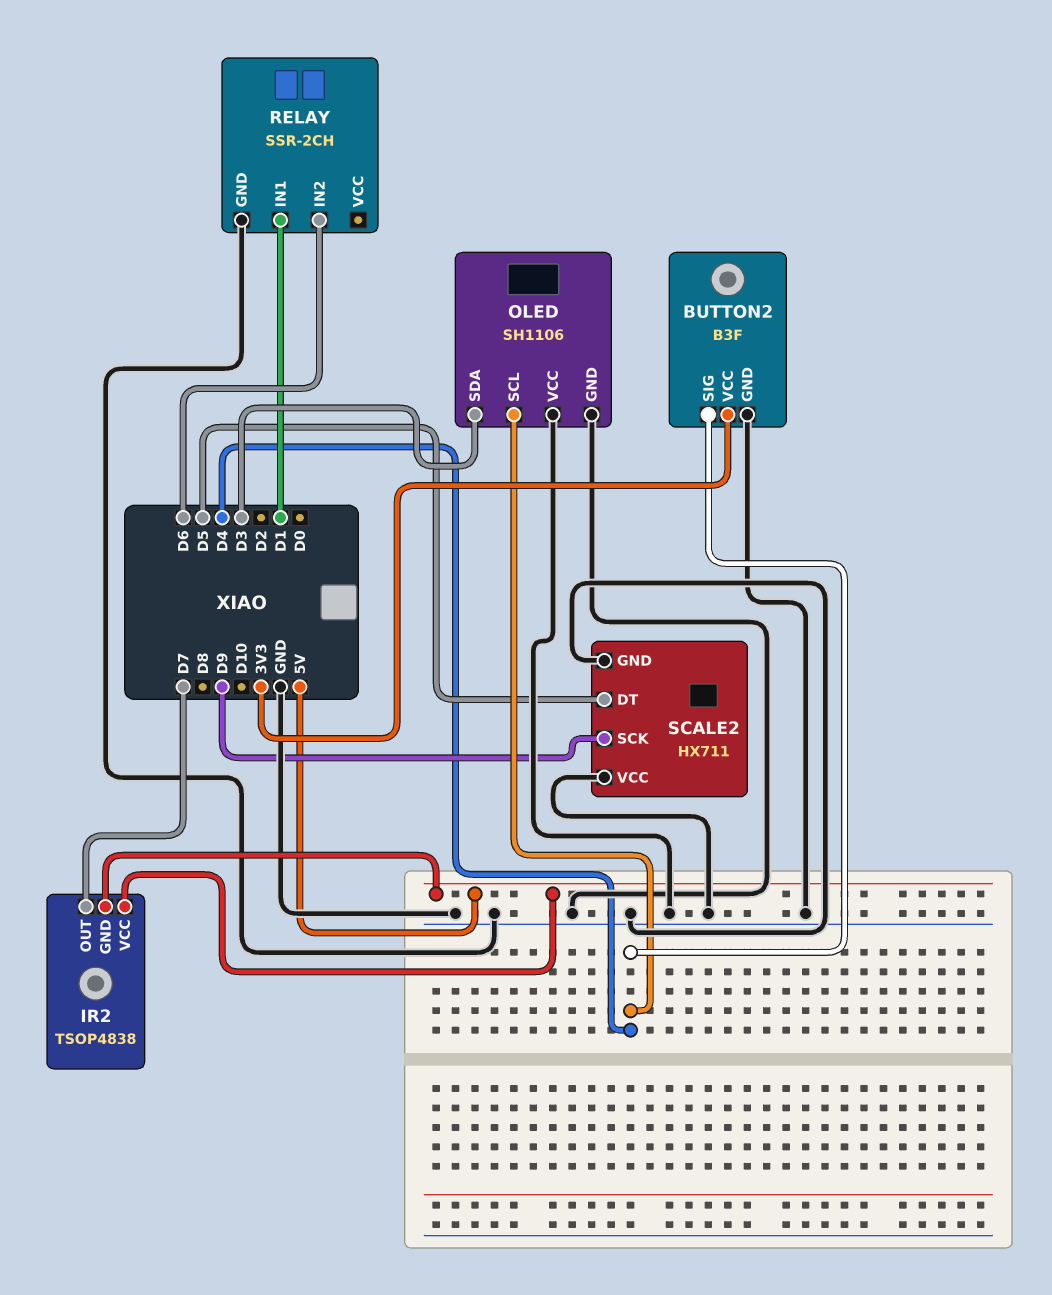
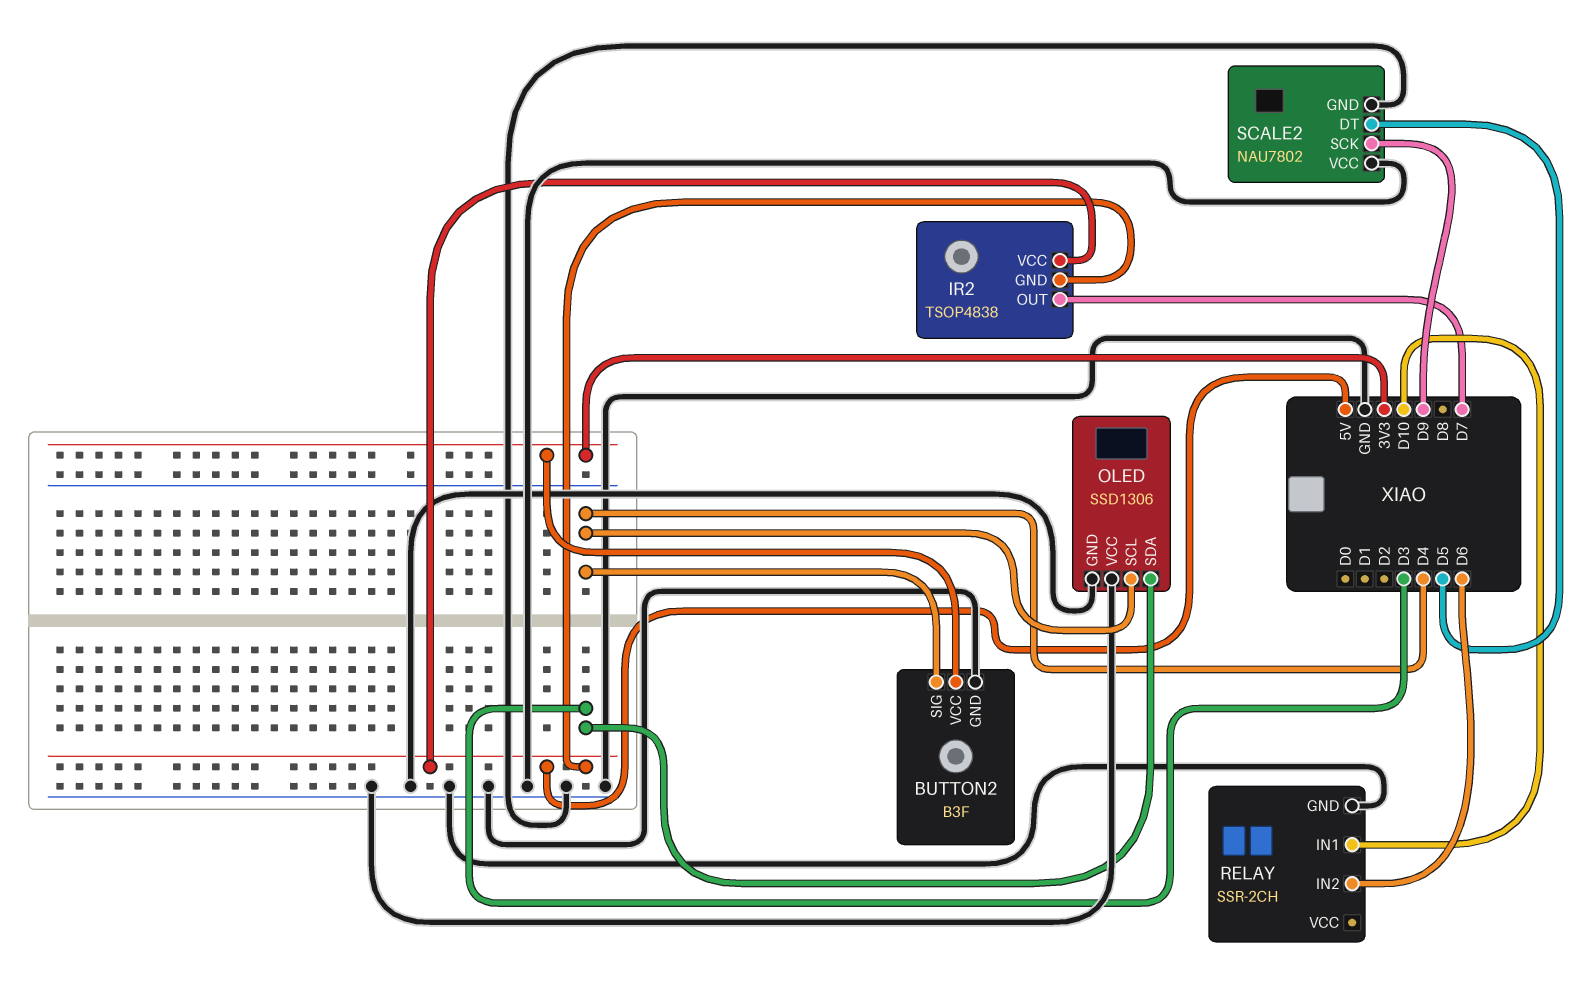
OLED: SH1106 -> SSD1306
RELAY pin IN1: D1 -> D10
SCALE2: HX711 -> NAU7802

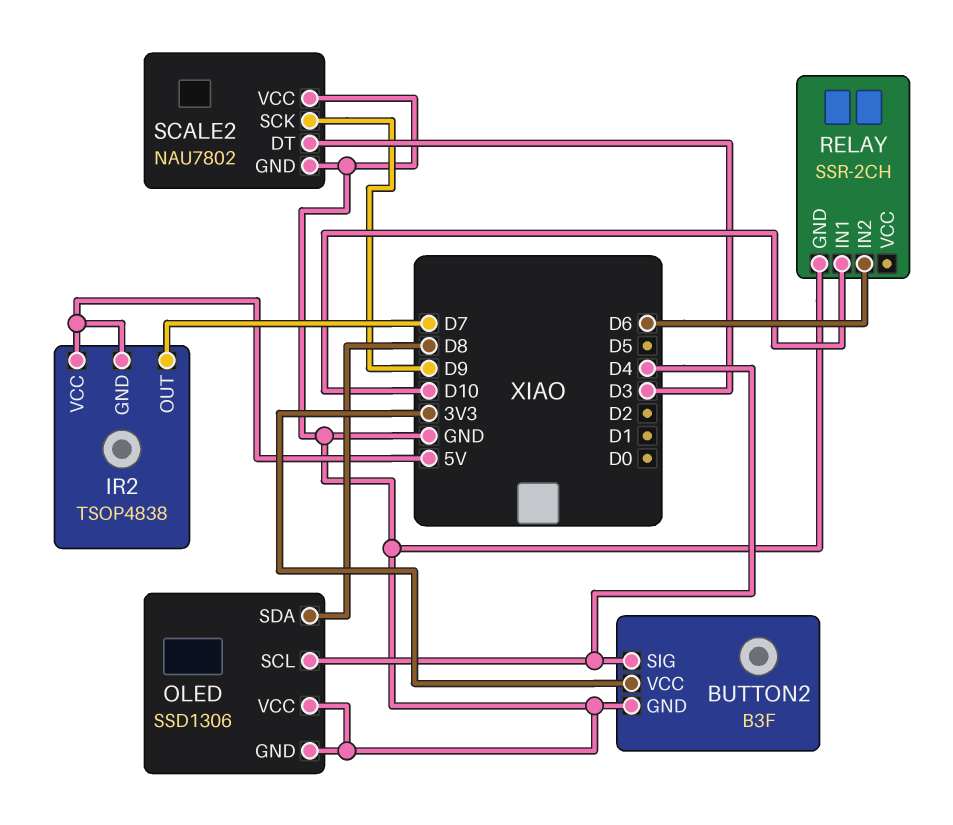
OLED pin SDA: D3 -> D8
SCALE2 pin DT: D5 -> D3

